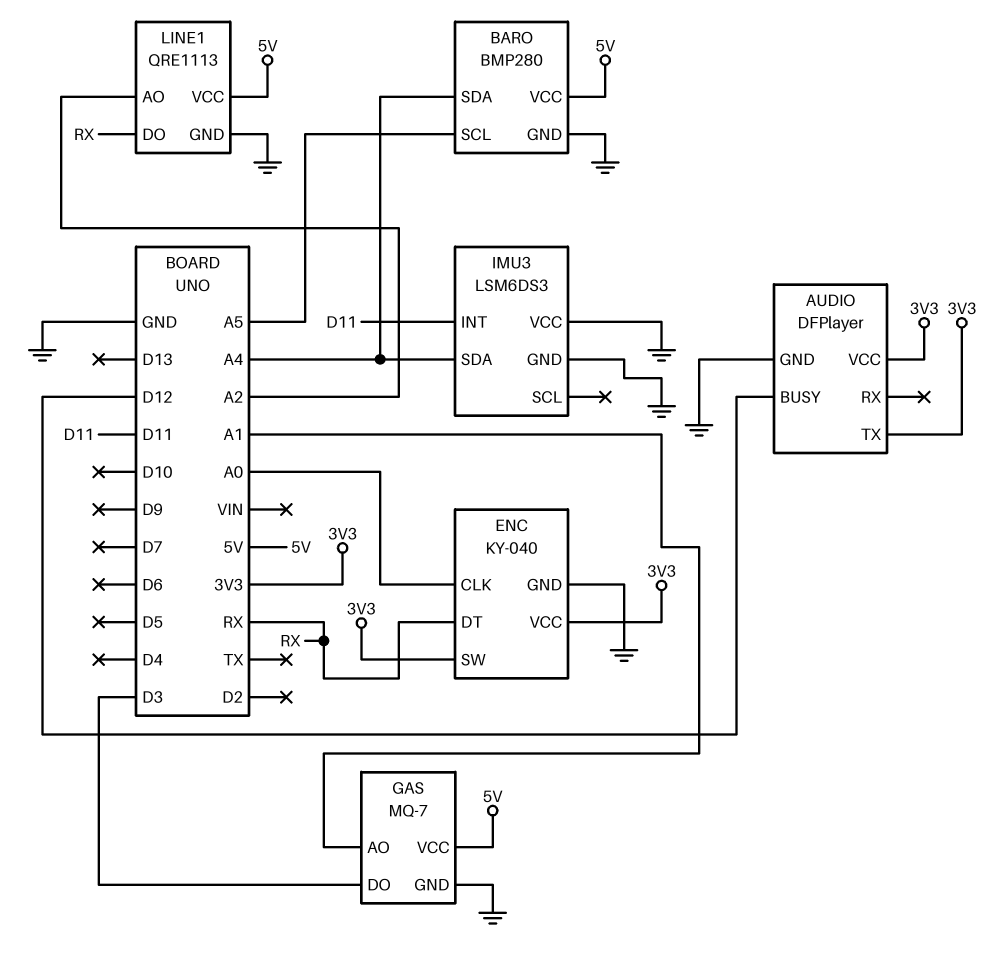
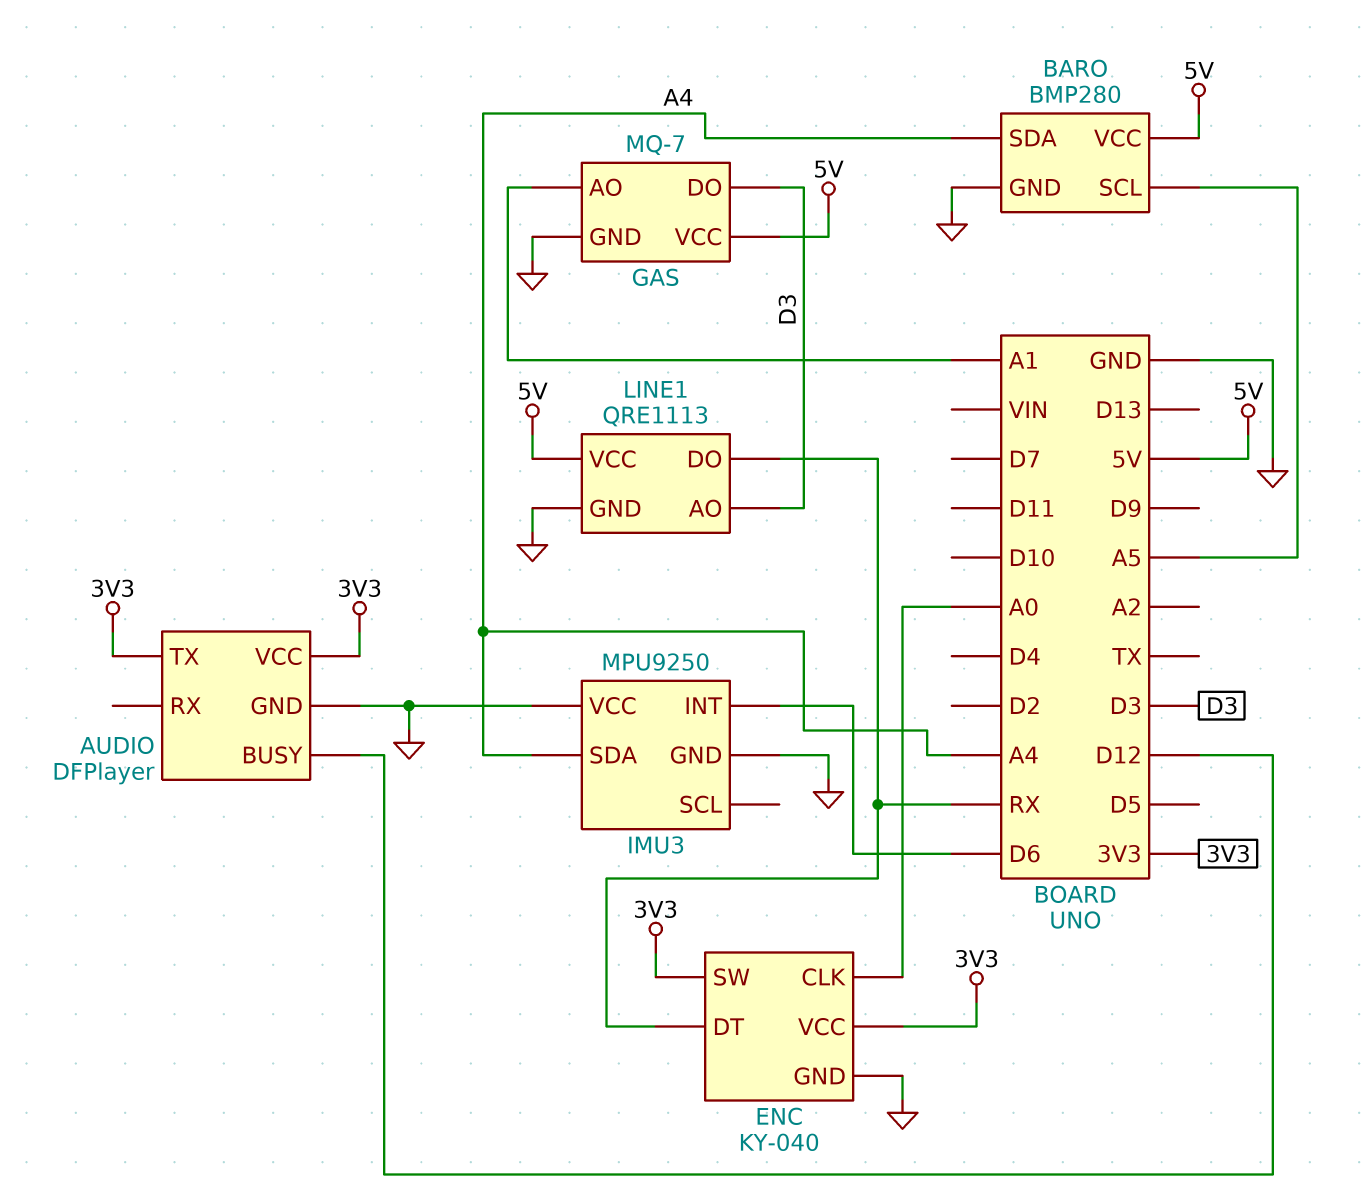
IMU3: LSM6DS3 -> MPU9250
IMU3 pin INT: D11 -> D6
LINE1 pin AO: A2 -> D3

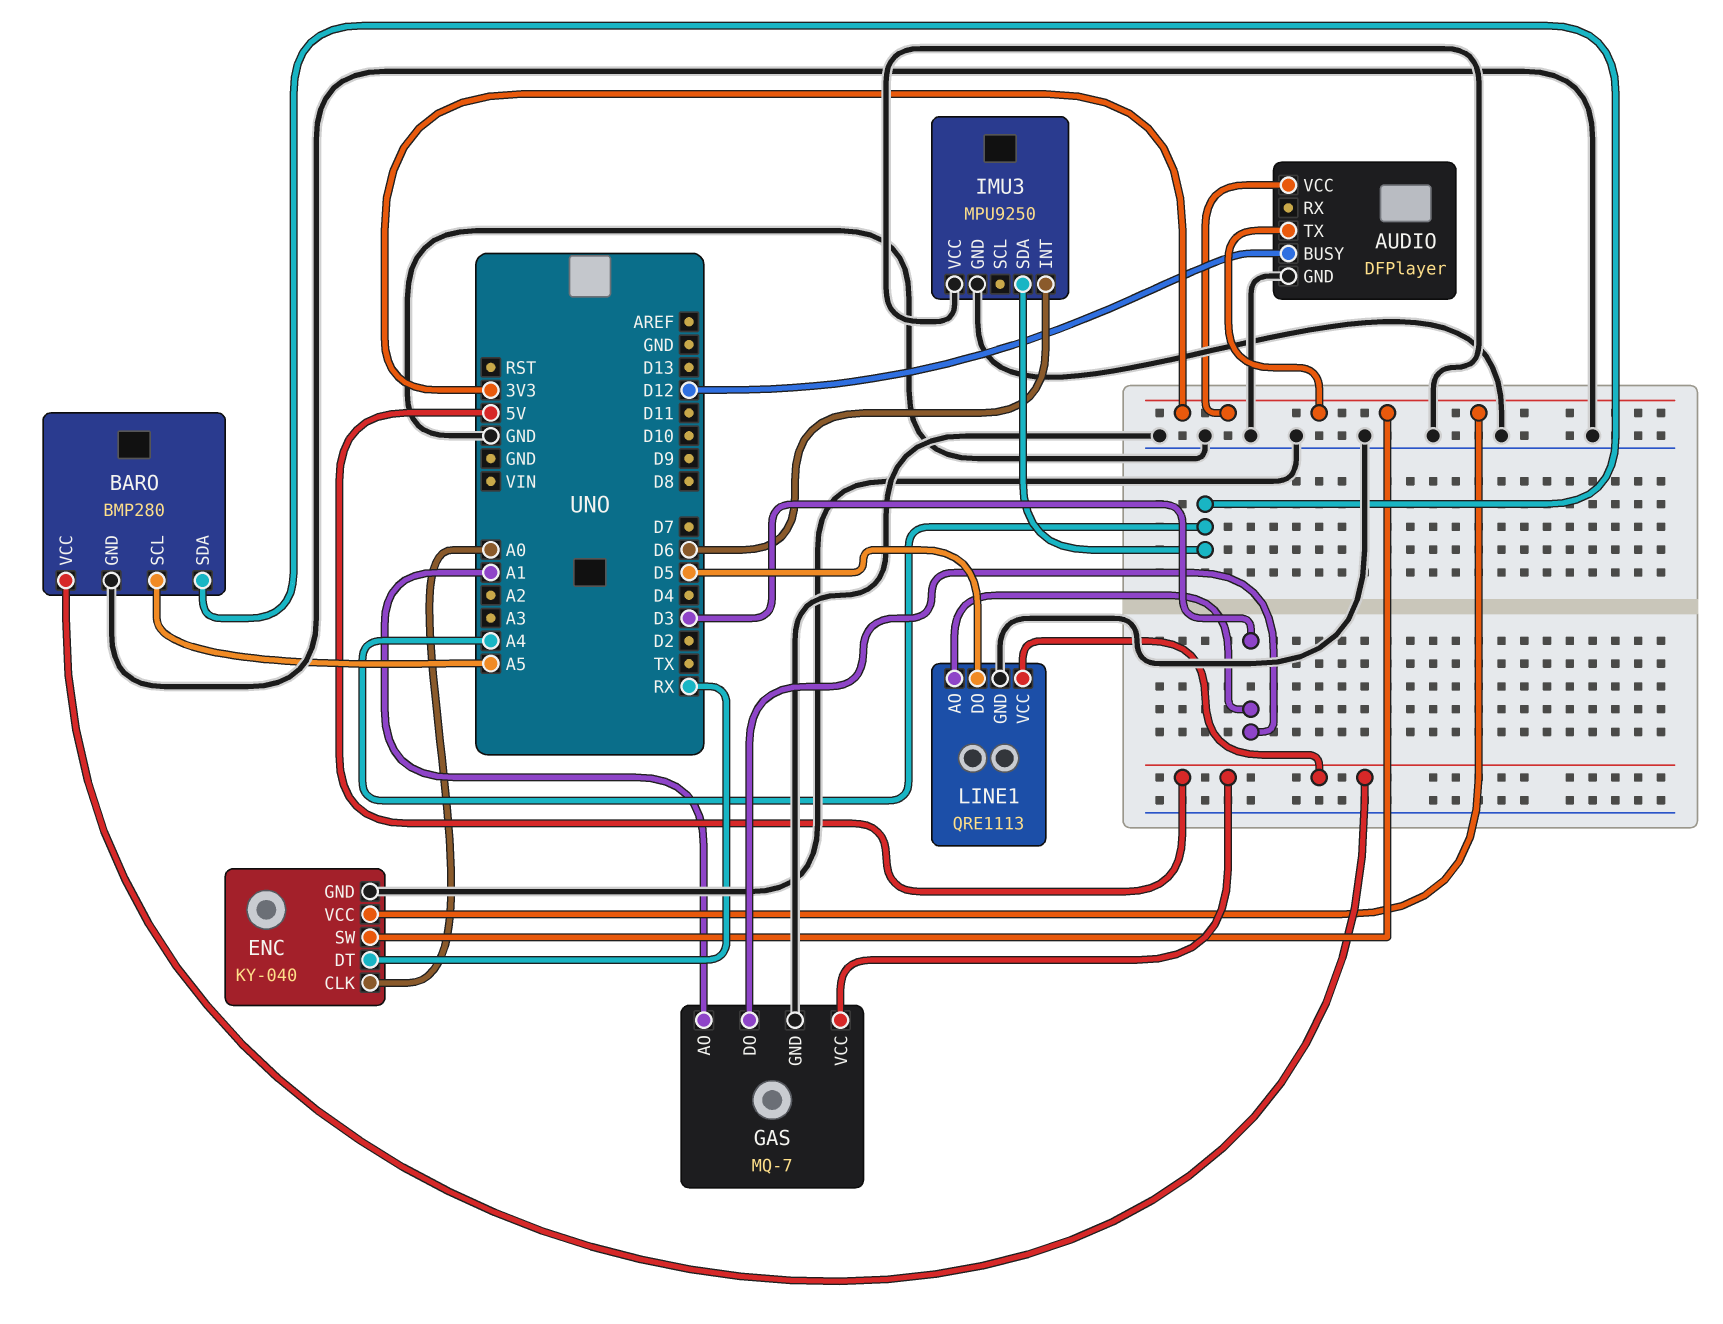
LINE1 pin DO: RX -> D5

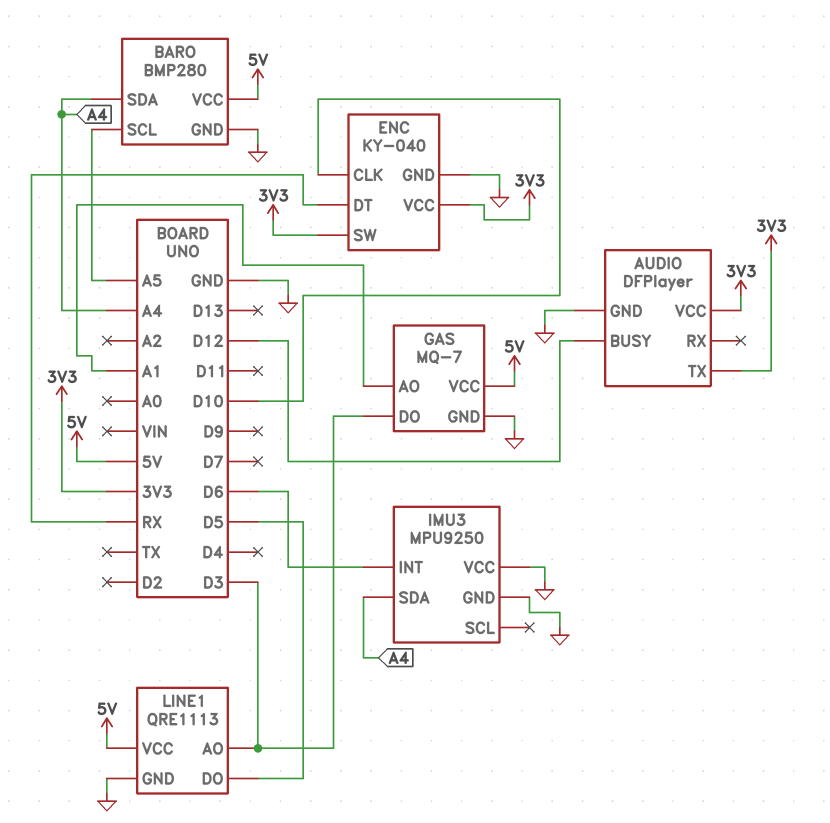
ENC pin CLK: A0 -> D10

